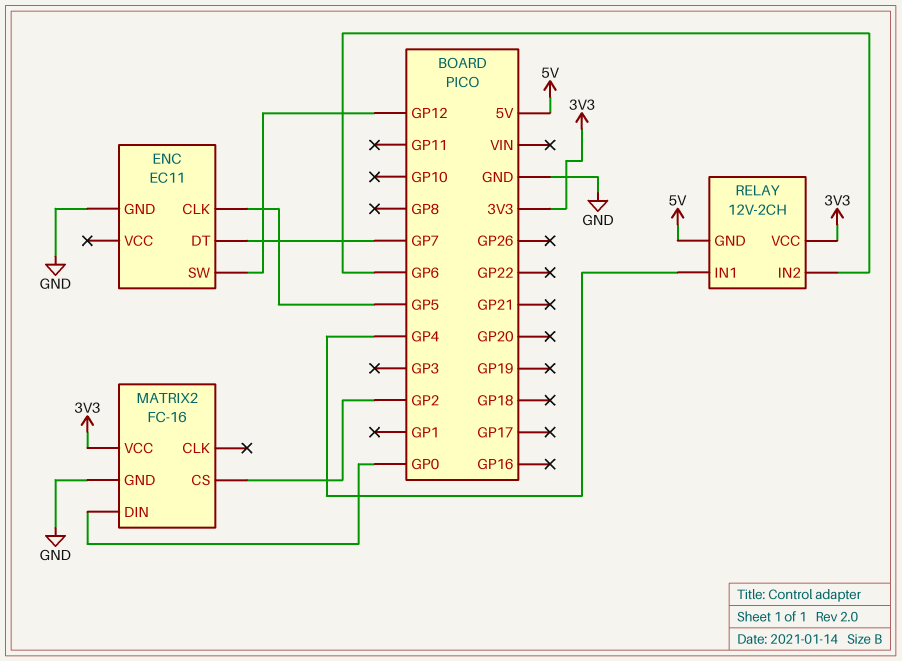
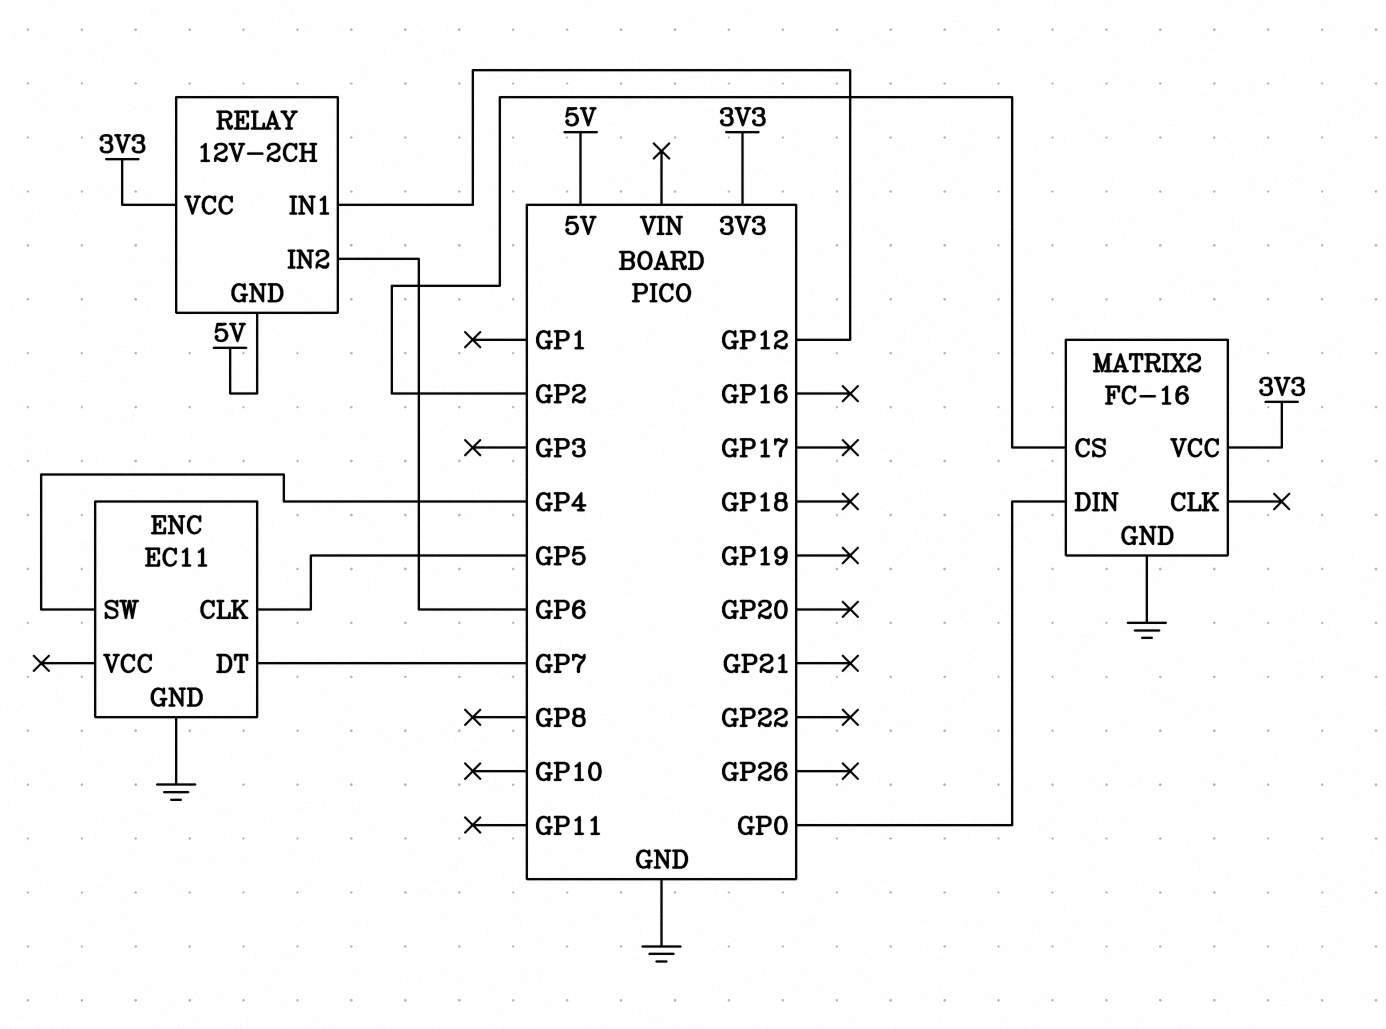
ENC pin SW: GP12 -> GP4
RELAY pin IN1: GP4 -> GP12

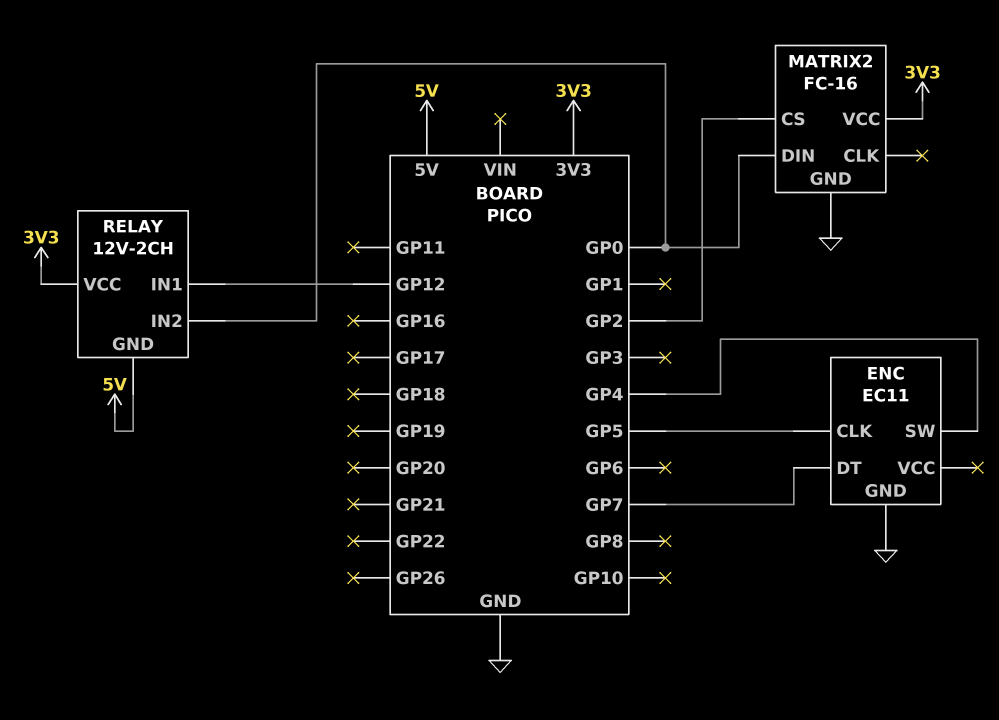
RELAY pin IN2: GP6 -> GP0

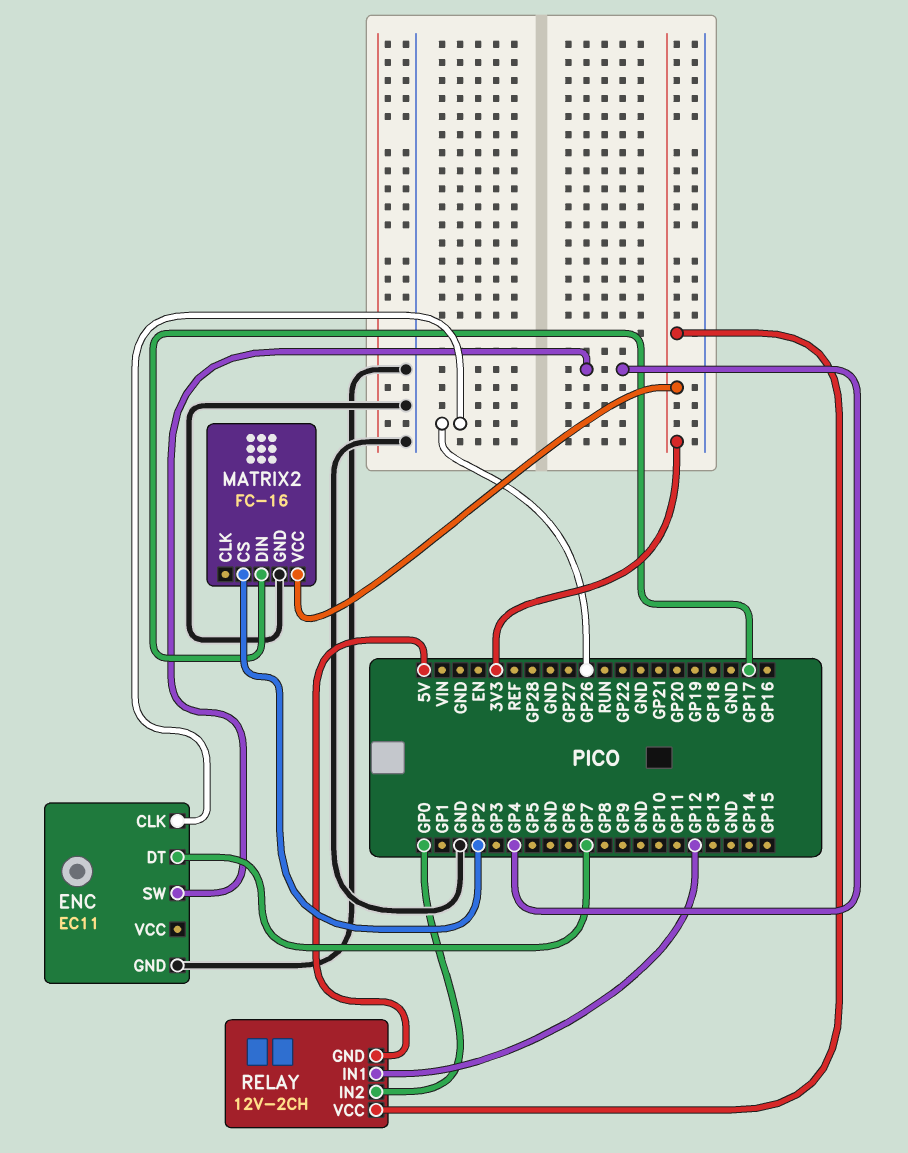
ENC pin CLK: GP5 -> GP26
MATRIX2 pin DIN: GP0 -> GP17

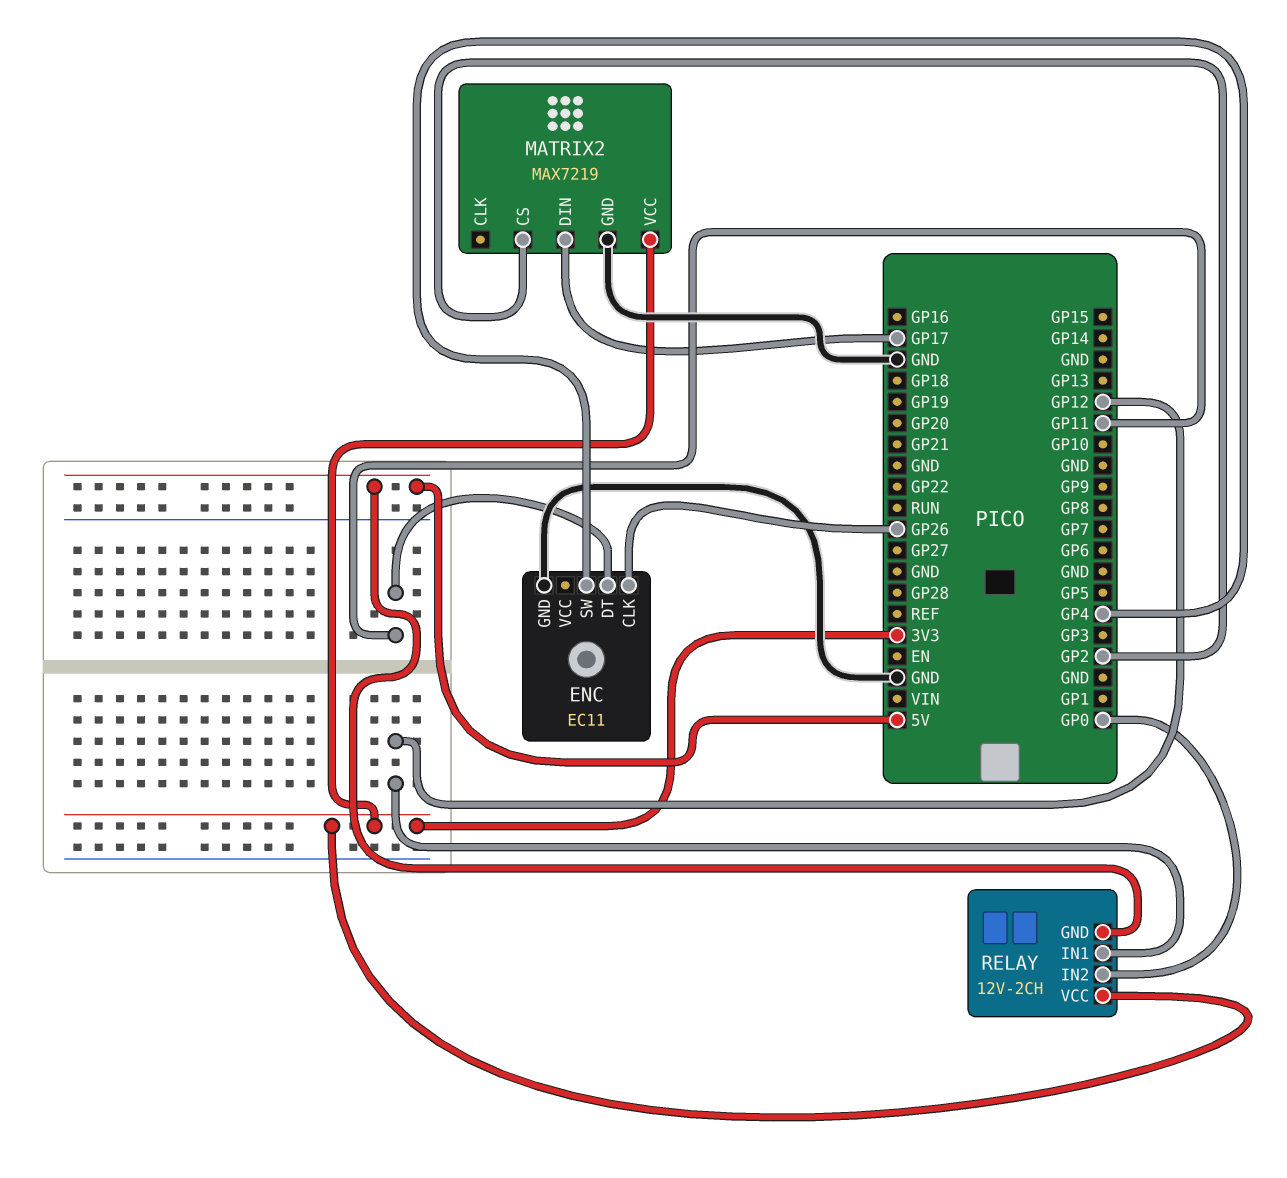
ENC pin DT: GP7 -> GP11
MATRIX2: FC-16 -> MAX7219

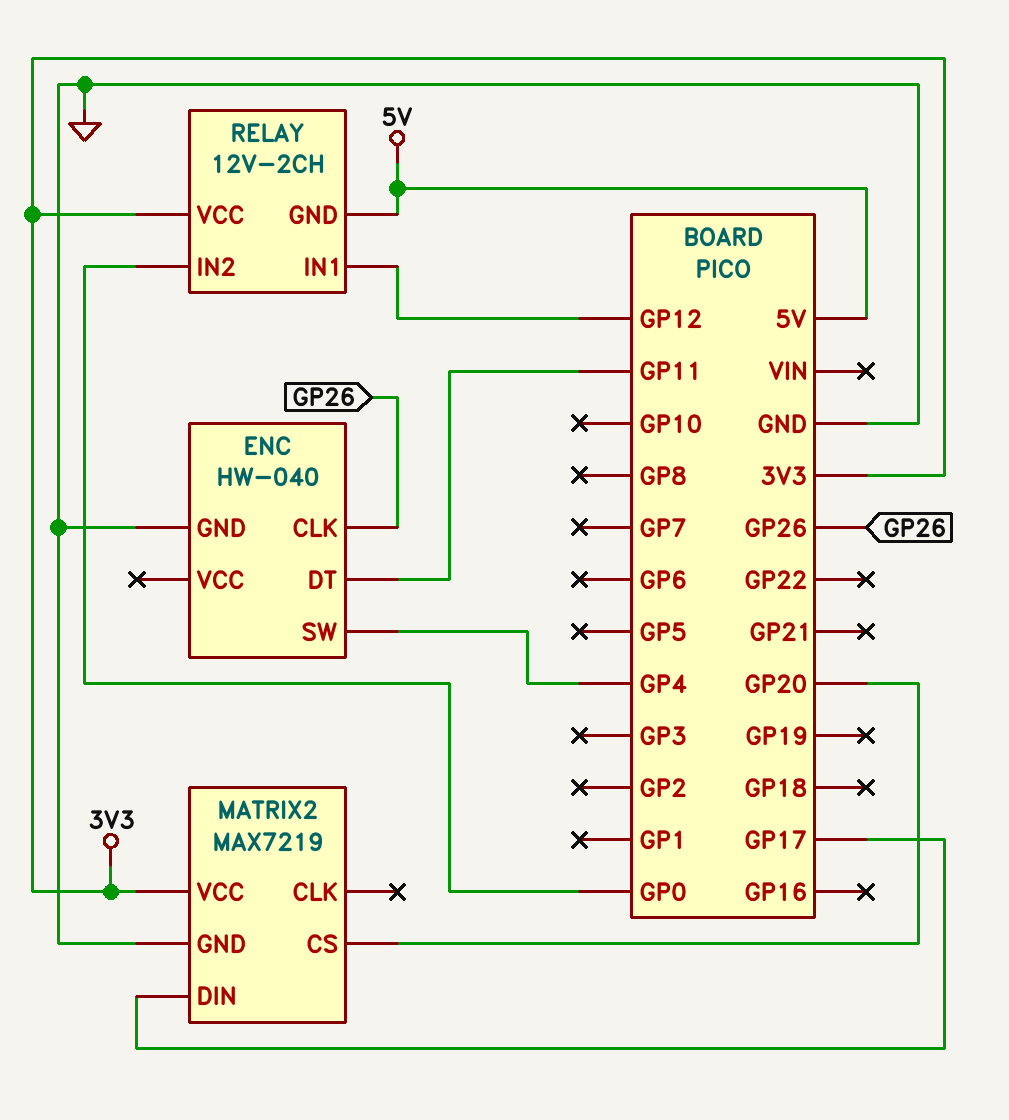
ENC: EC11 -> HW-040
MATRIX2 pin CS: GP2 -> GP20

